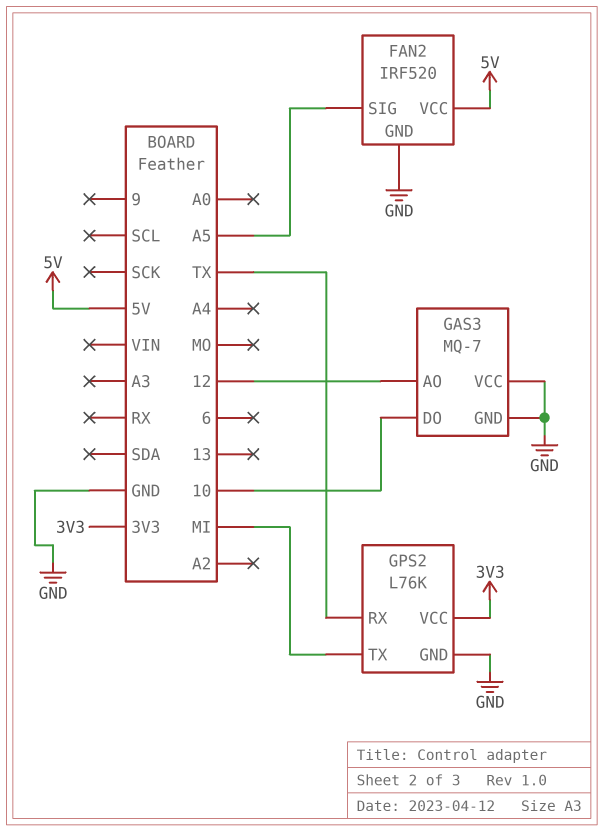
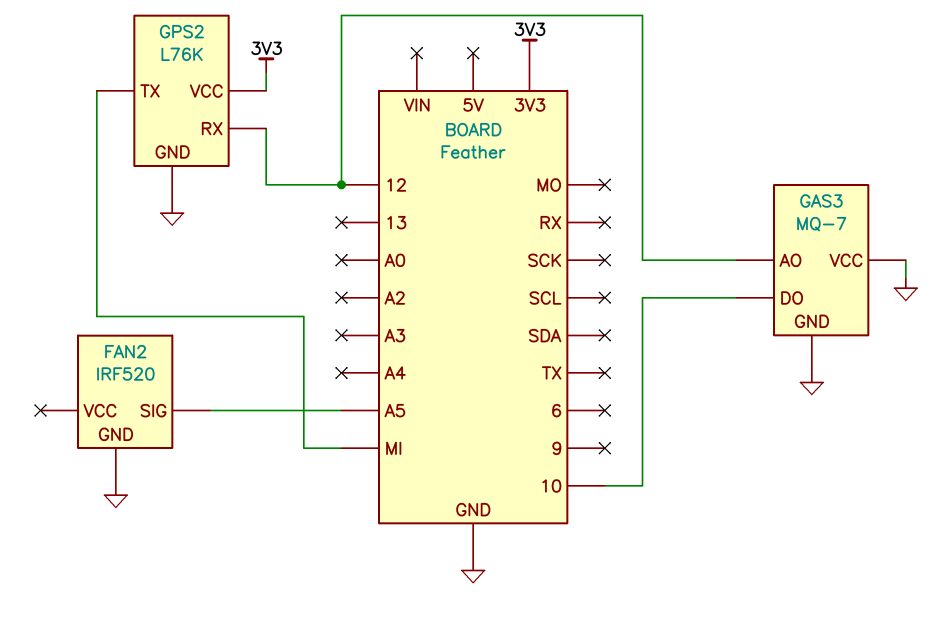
FAN2 pin VCC: 5V -> none
GPS2 pin RX: TX -> 12

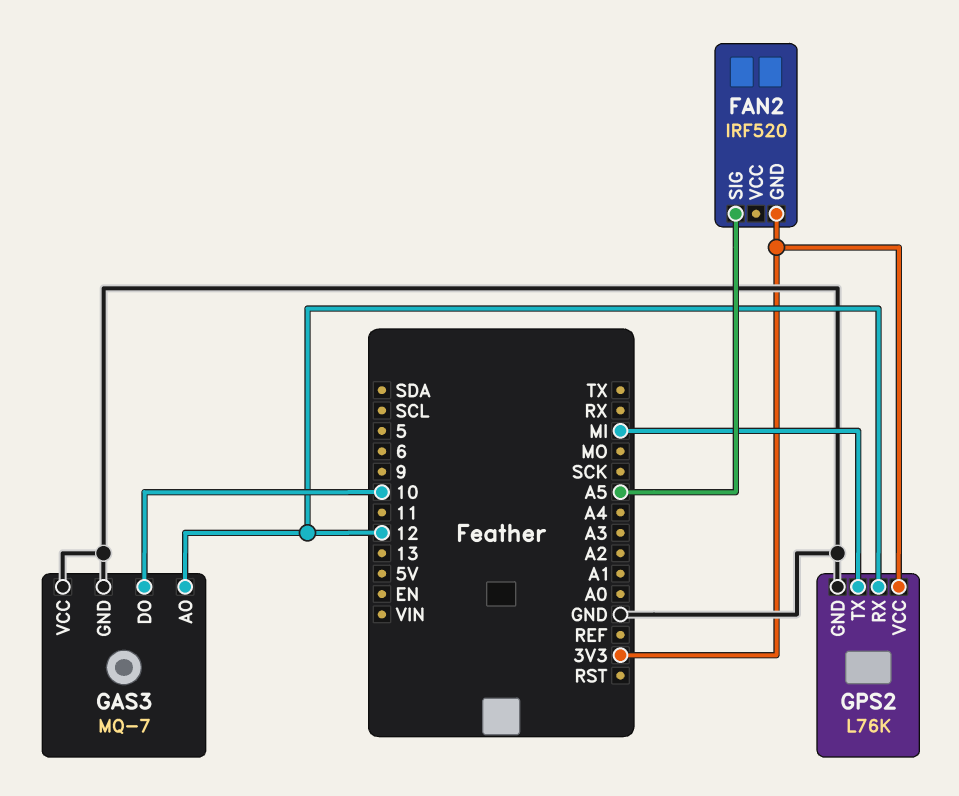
FAN2 pin GND: GND -> 3V3

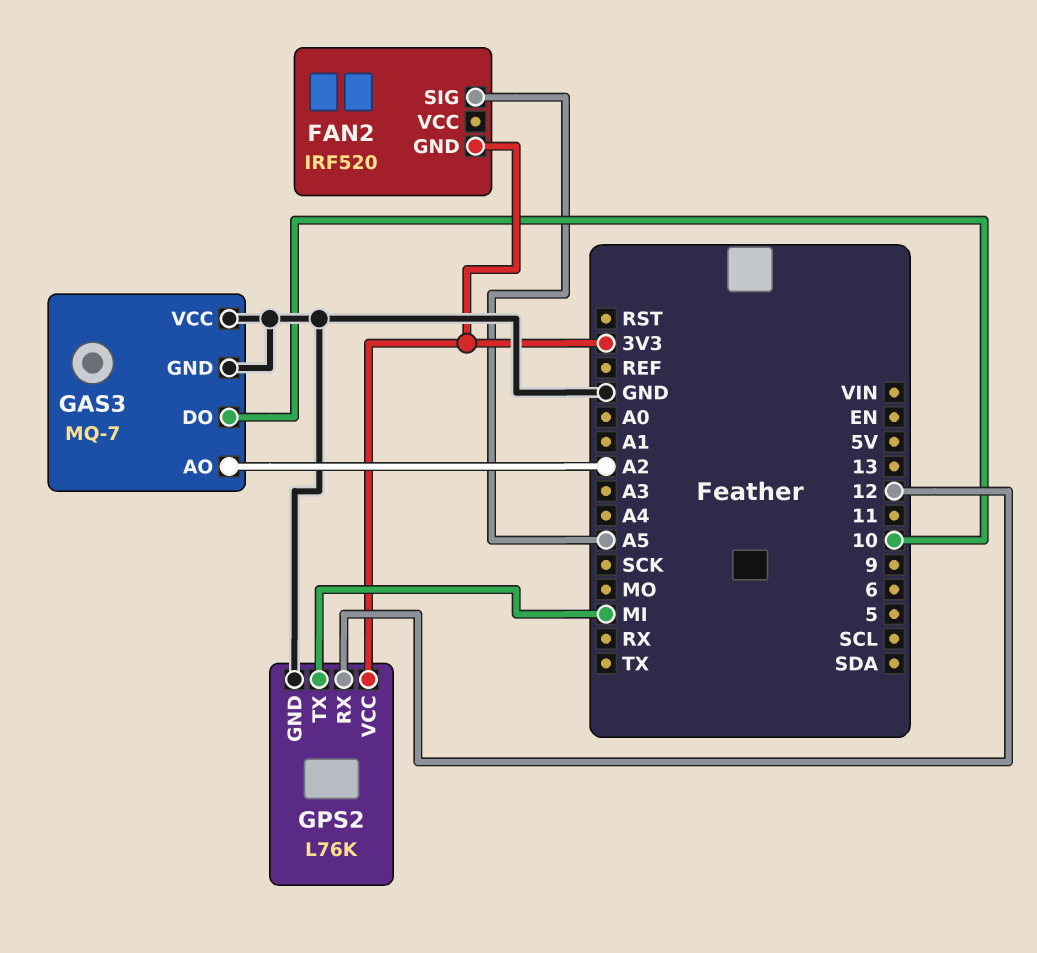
GAS3 pin AO: 12 -> A2

